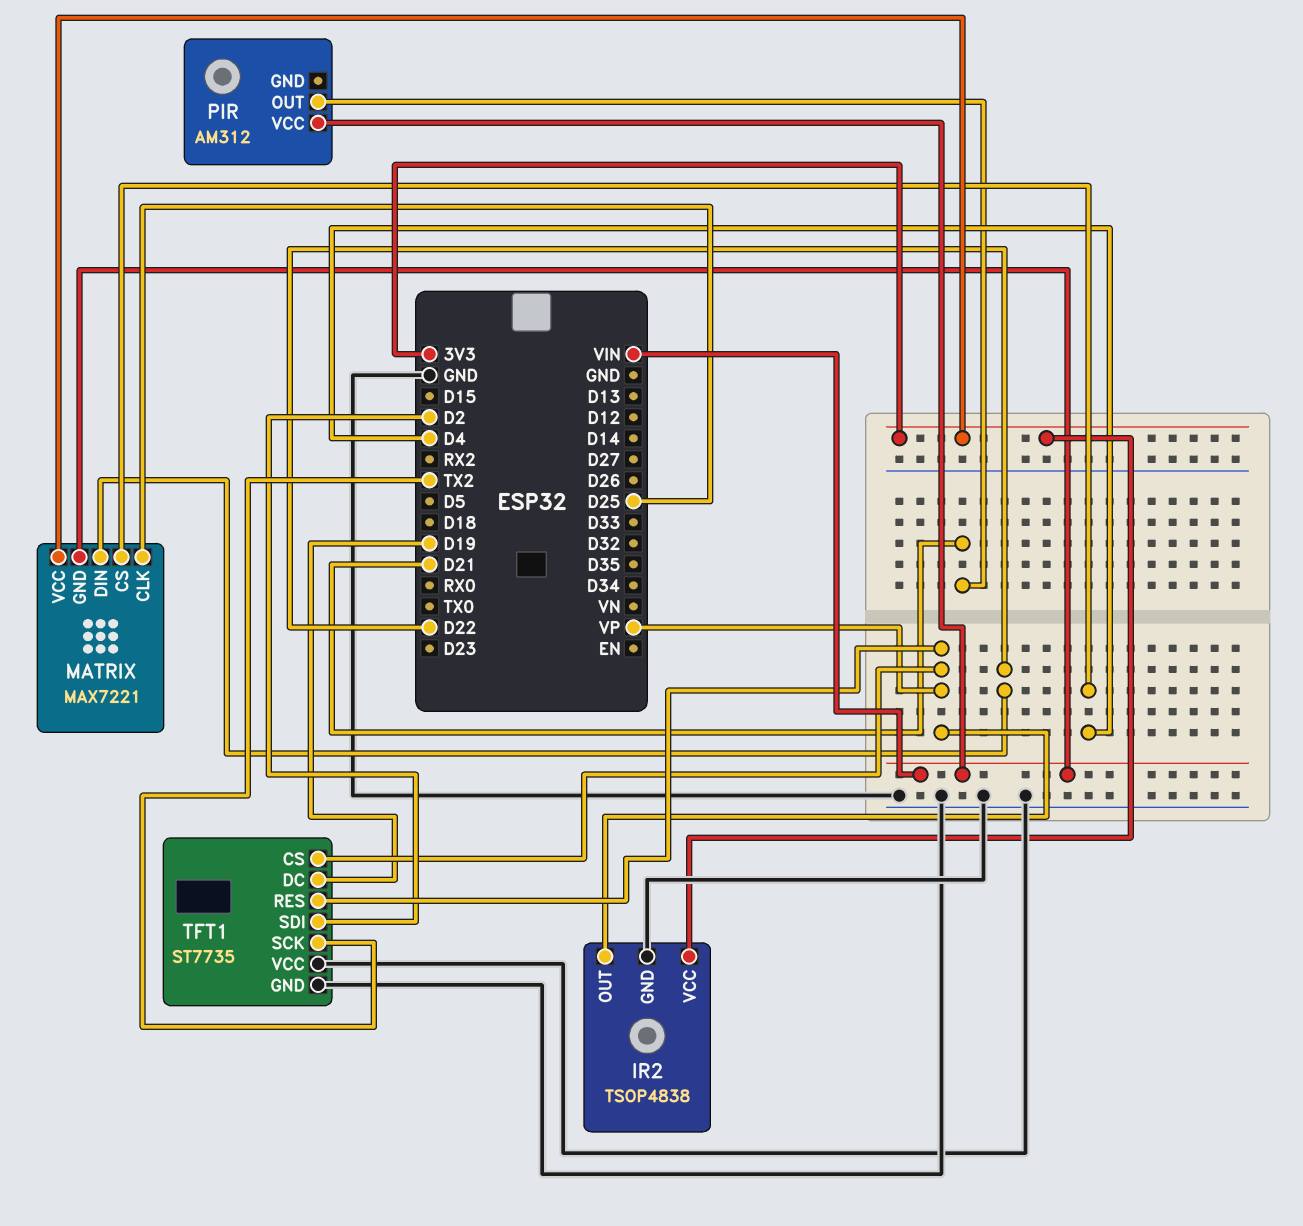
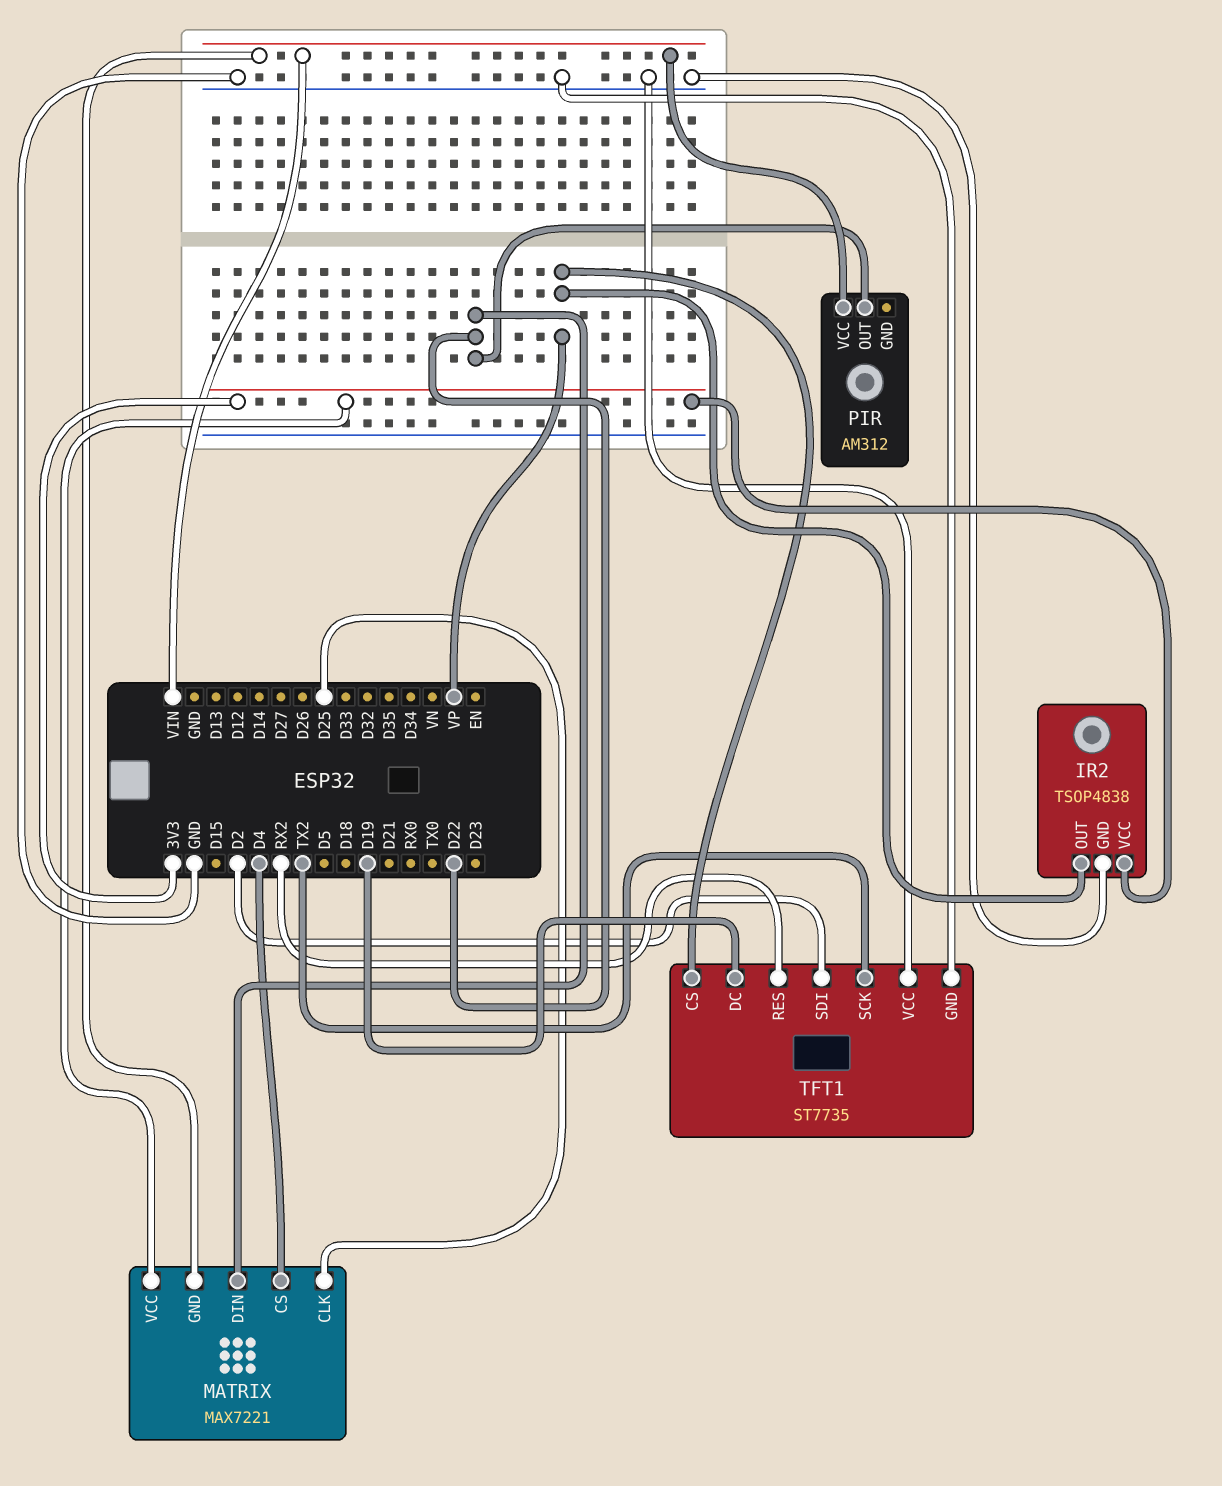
PIR pin OUT: D21 -> D22
TFT1 pin RES: VP -> RX2

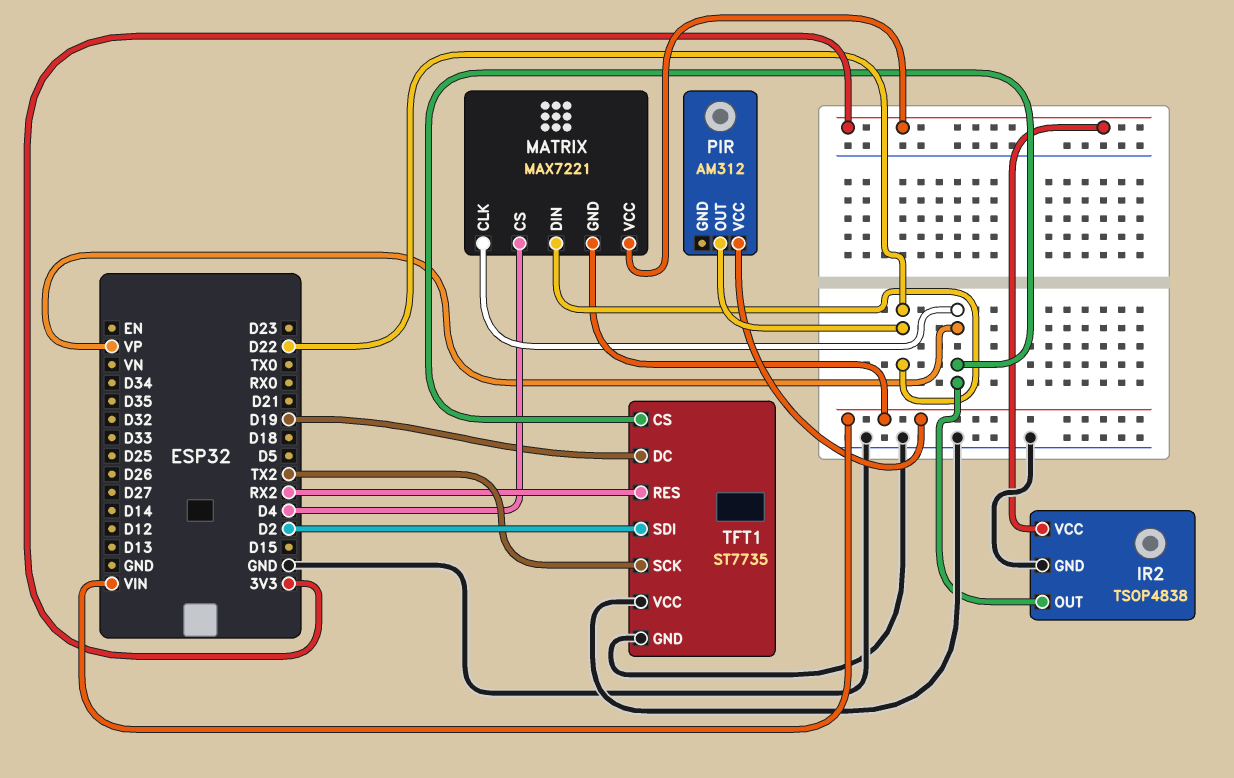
MATRIX pin CLK: D25 -> VP

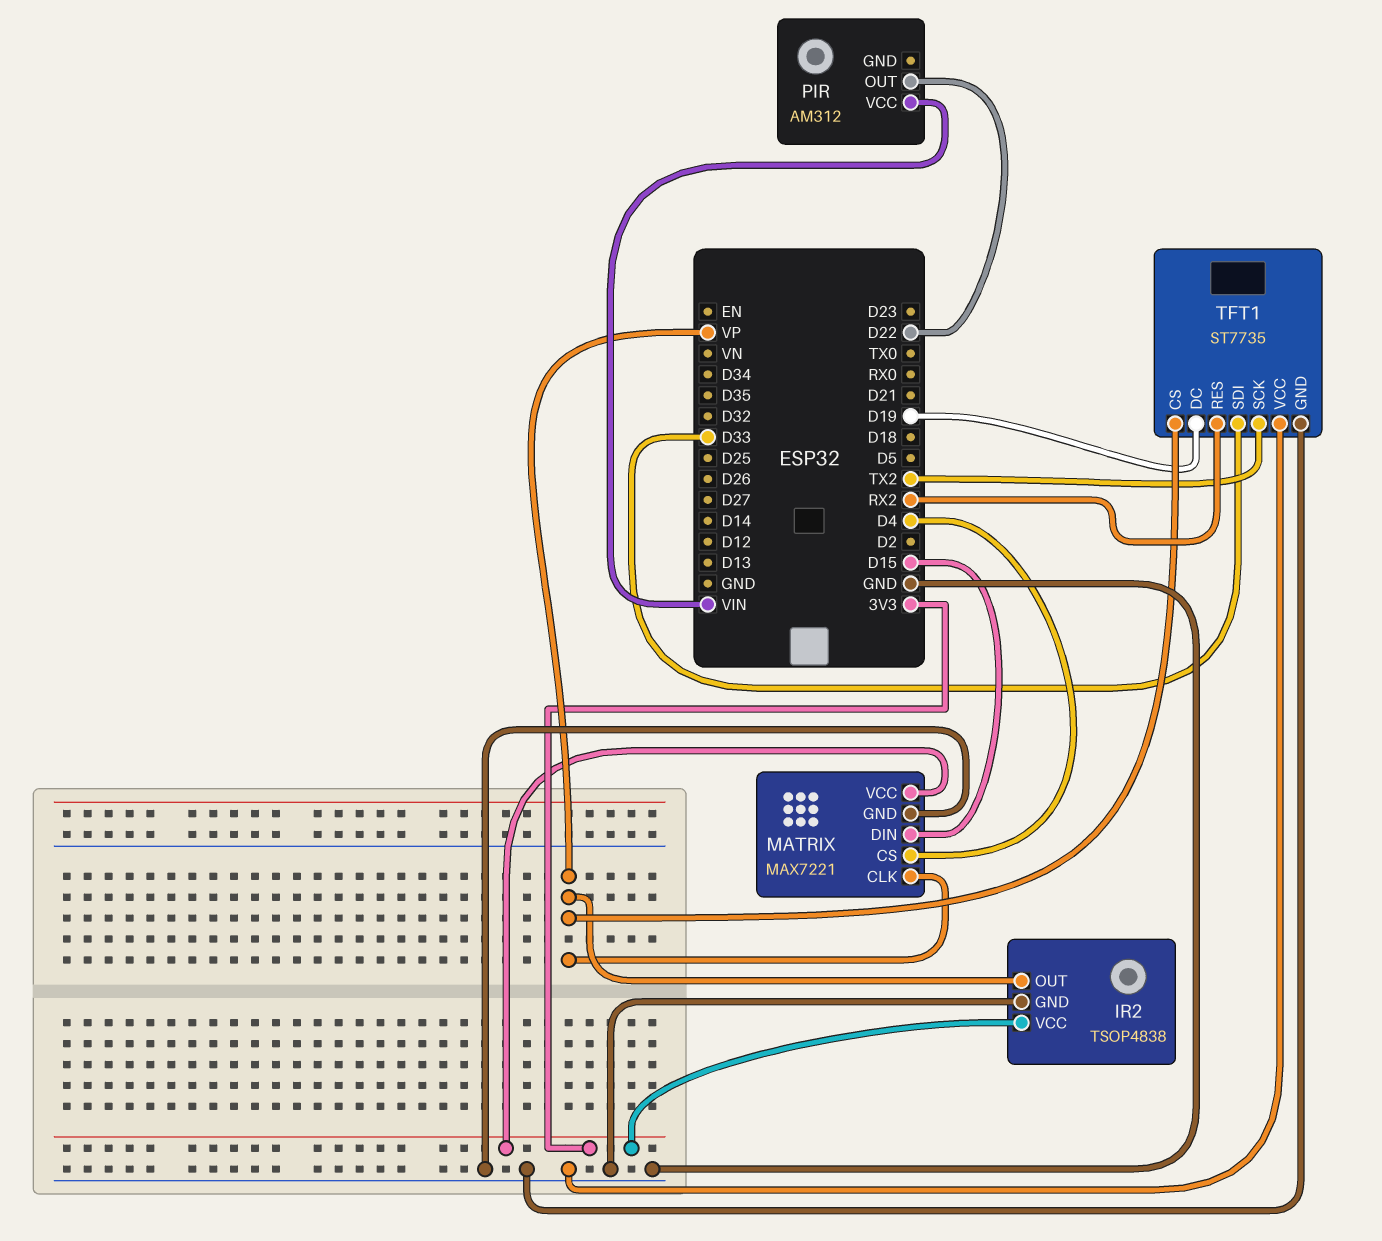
MATRIX pin DIN: D22 -> D15
MATRIX pin GND: VIN -> GND
TFT1 pin SDI: D2 -> D33

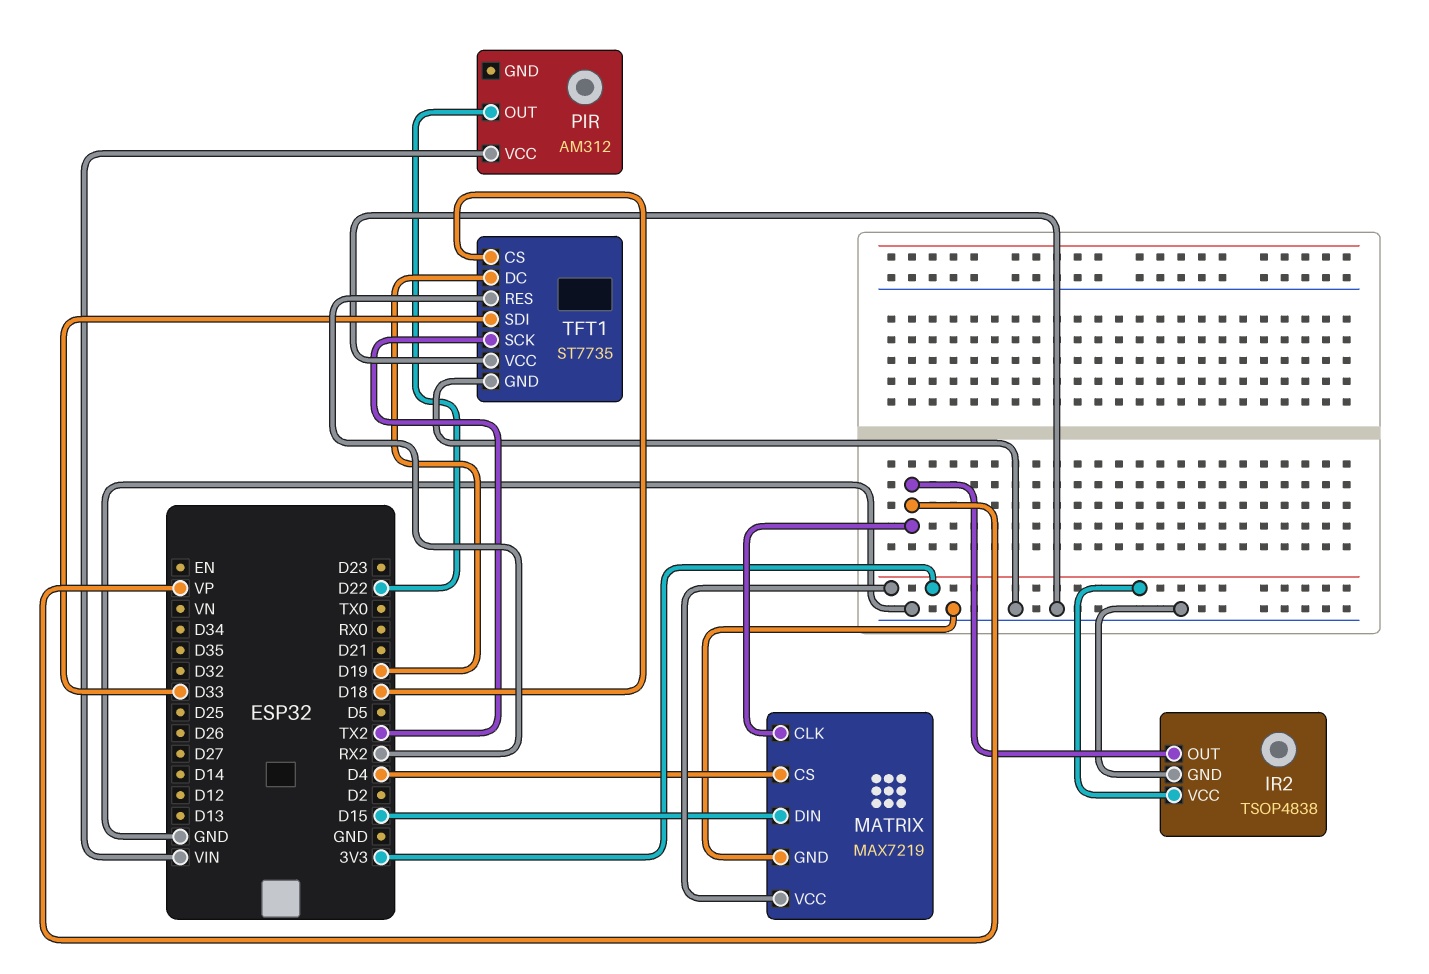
MATRIX: MAX7221 -> MAX7219
TFT1 pin CS: VP -> D18

